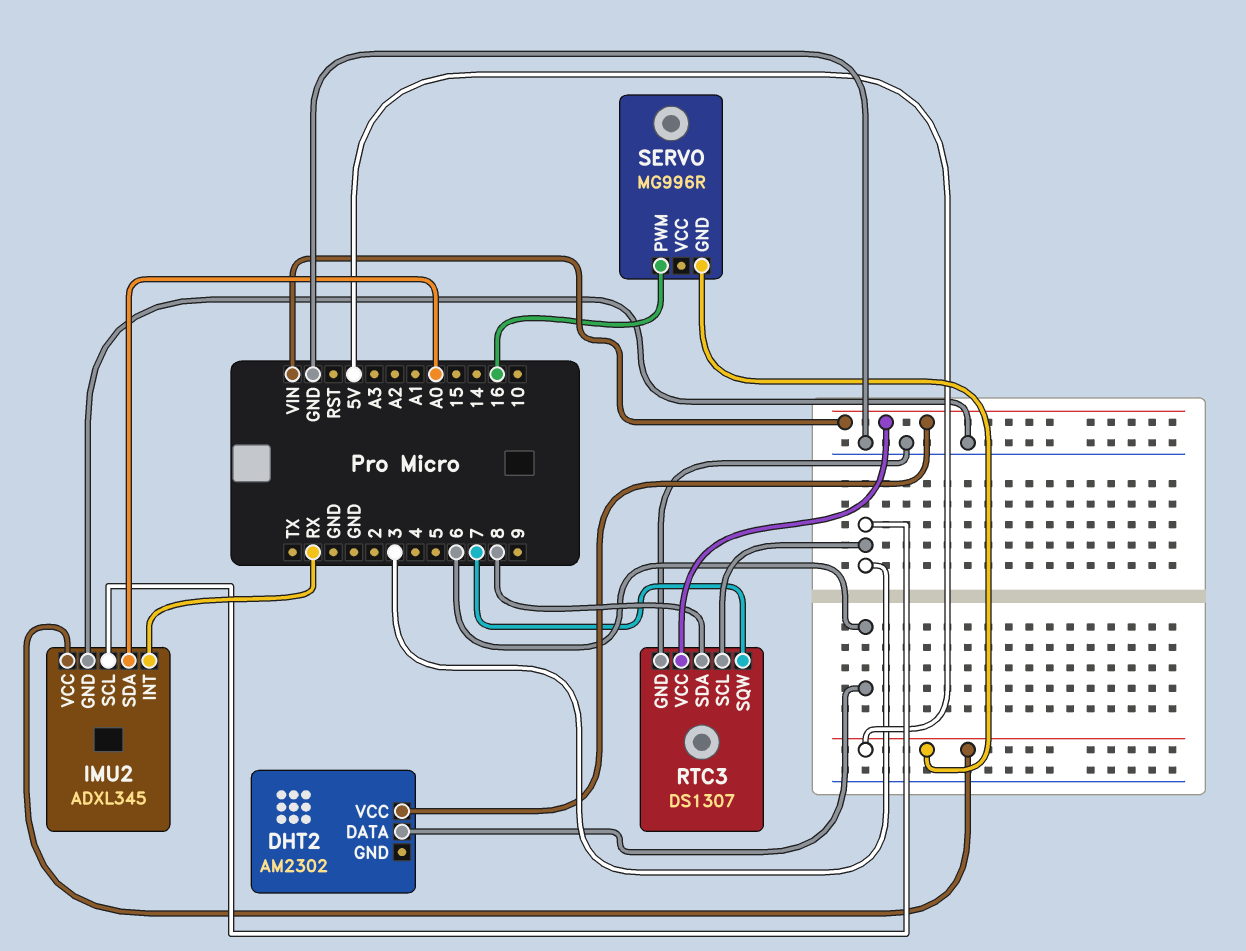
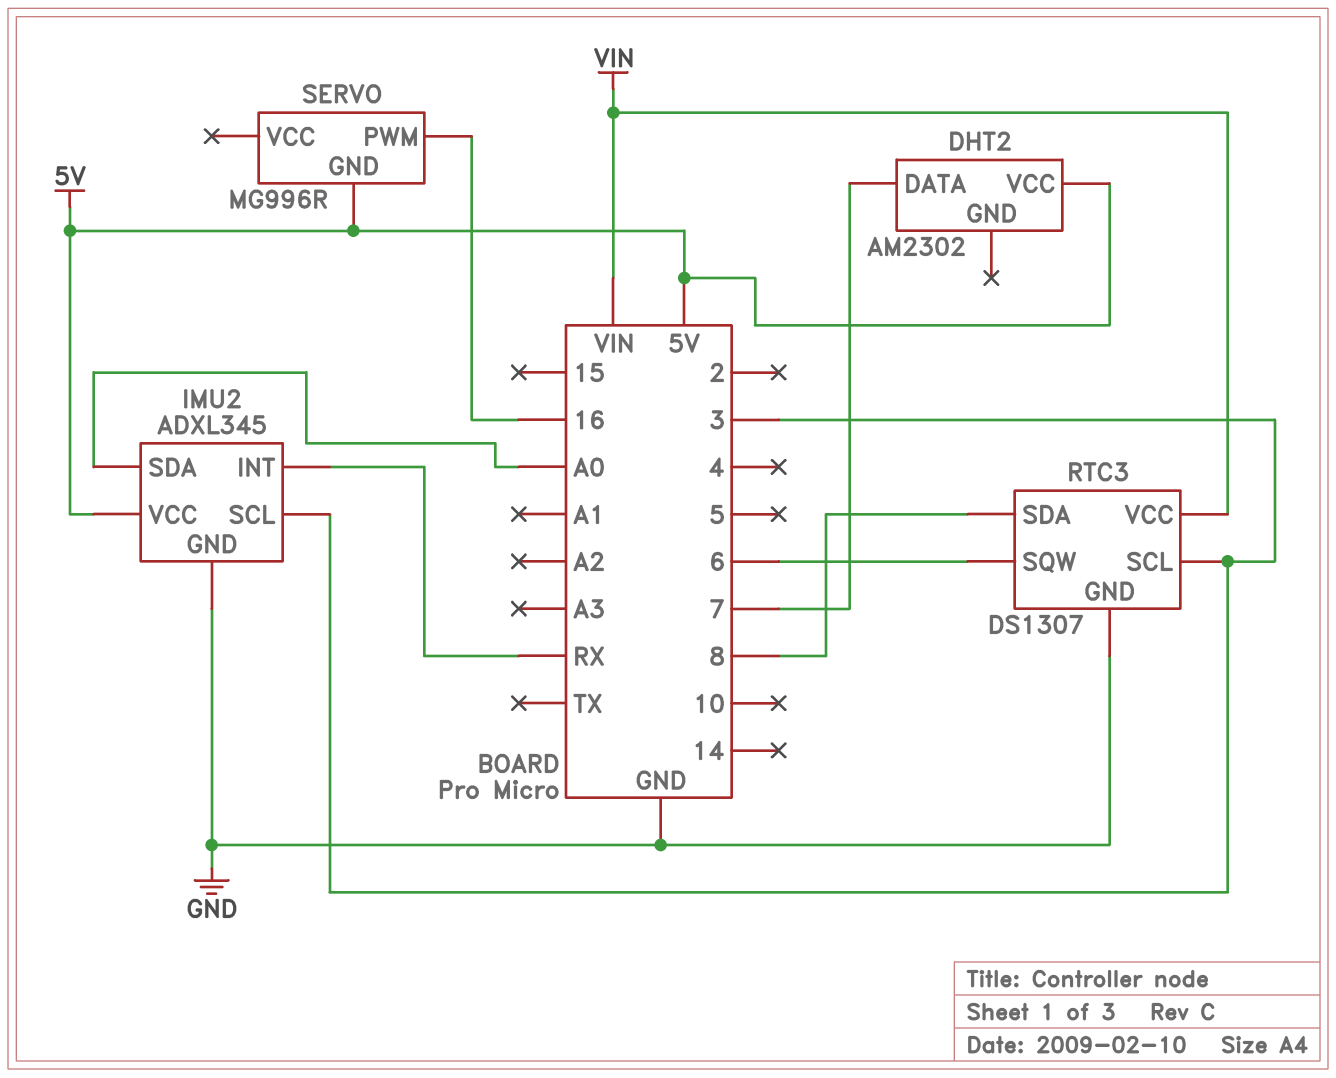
DHT2 pin DATA: 6 -> 7
DHT2 pin VCC: VIN -> 5V
RTC3 pin SQW: 7 -> 6

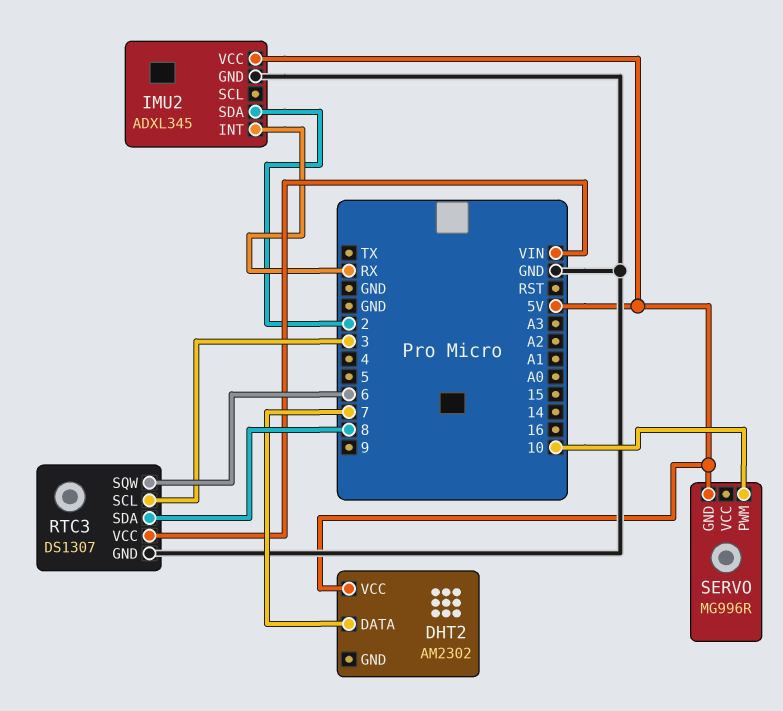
IMU2 pin SCL: 3 -> none
IMU2 pin SDA: A0 -> 2
SERVO pin PWM: 16 -> 10

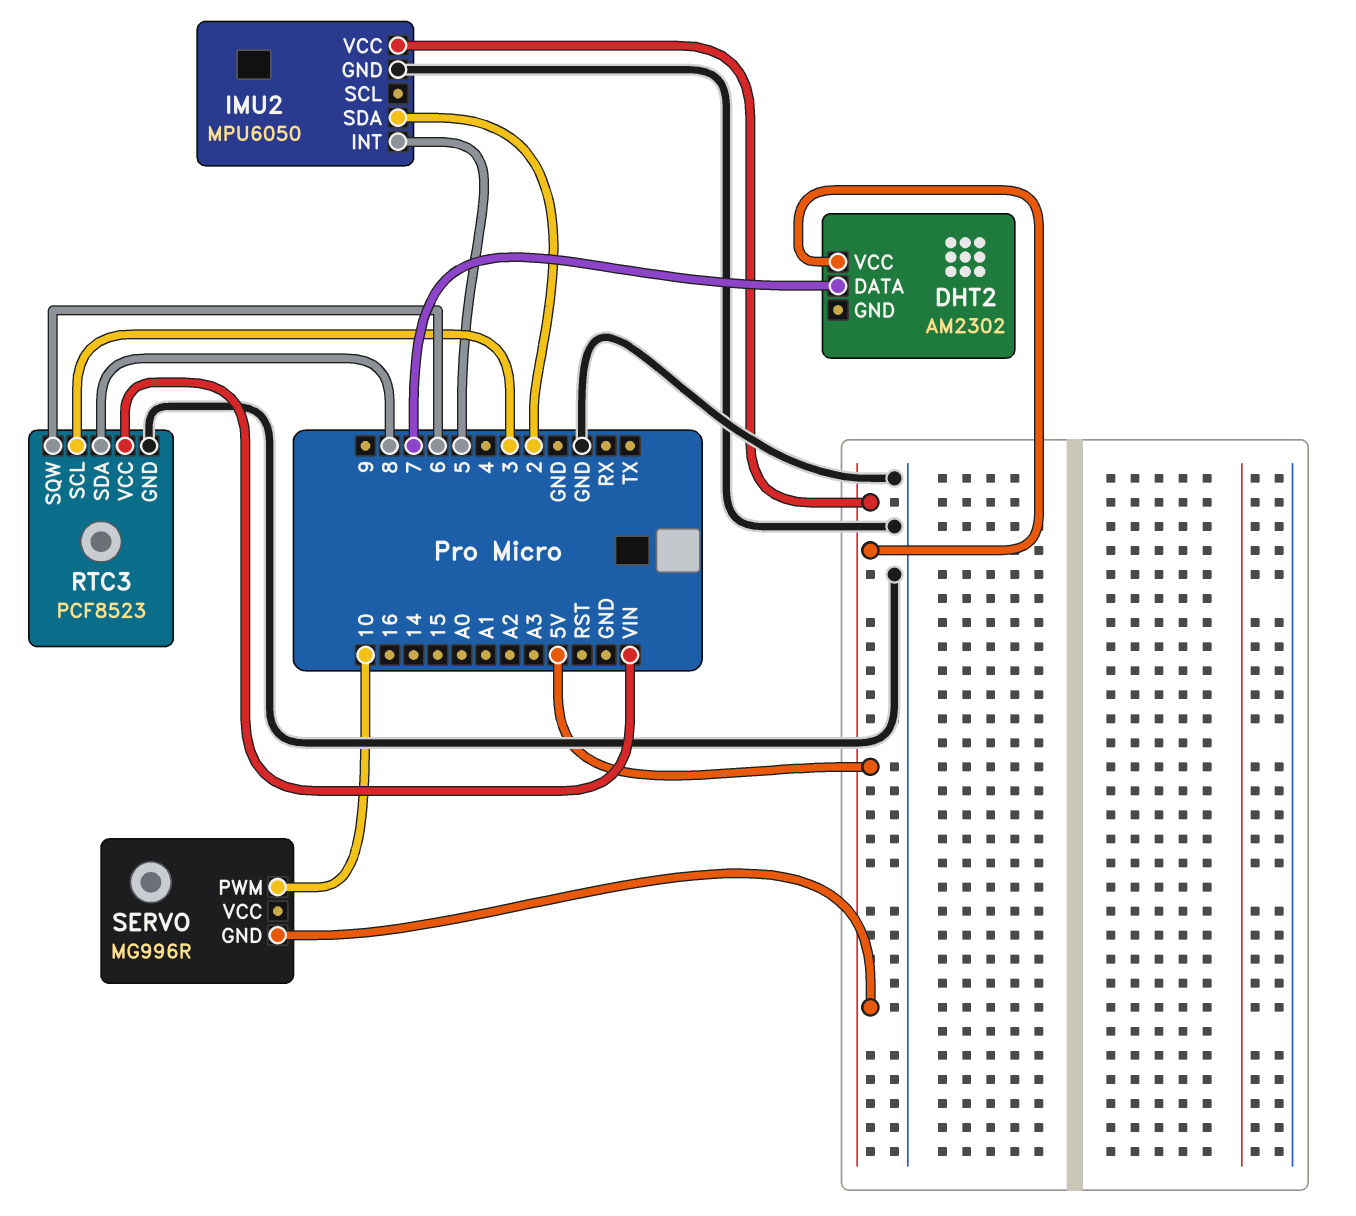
IMU2: ADXL345 -> MPU6050
IMU2 pin INT: RX -> 5
RTC3: DS1307 -> PCF8523

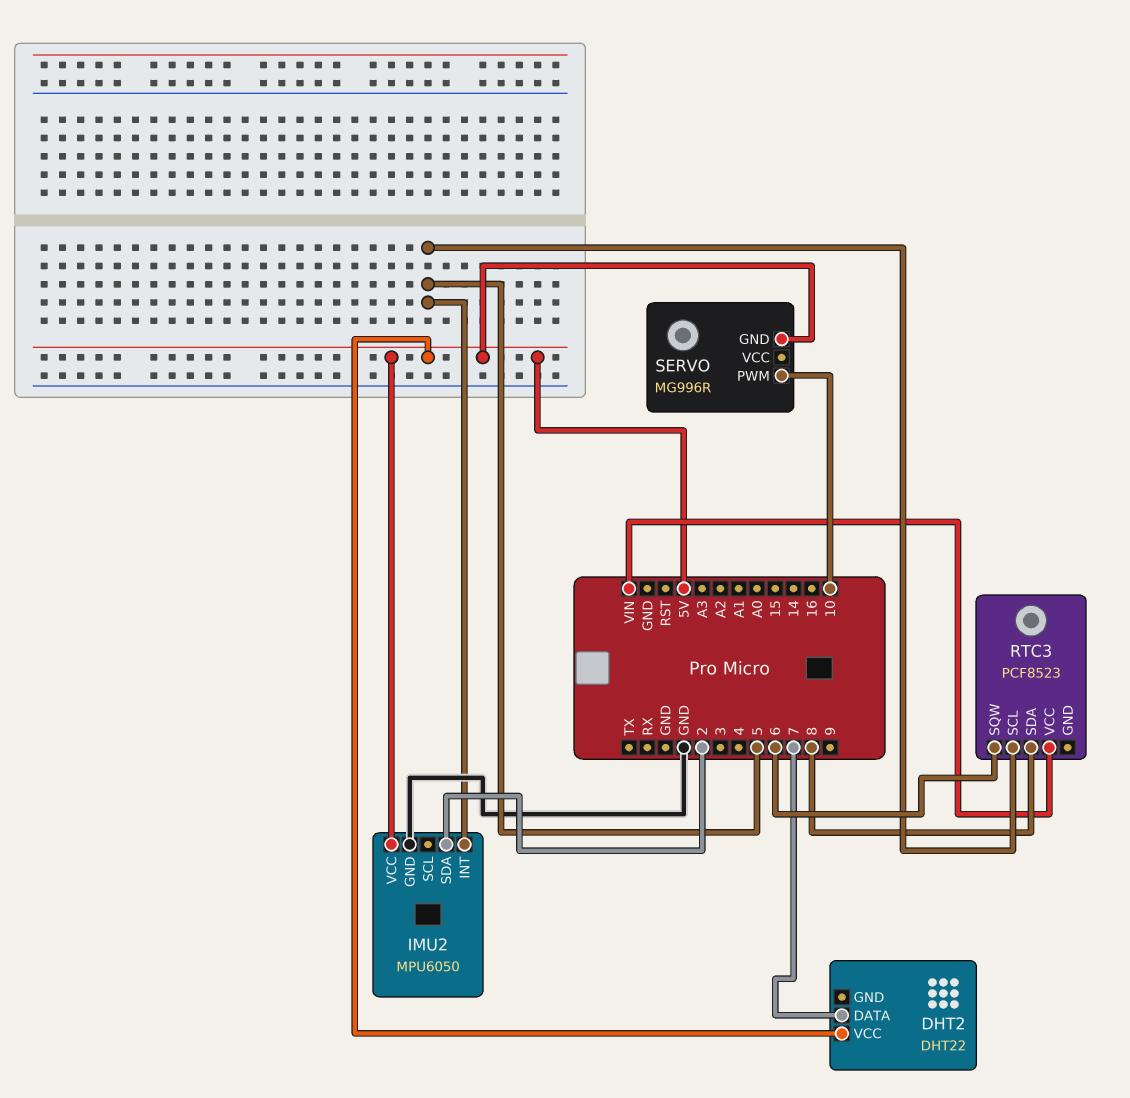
DHT2: AM2302 -> DHT22
RTC3 pin GND: GND -> none
RTC3 pin SCL: 3 -> 5

